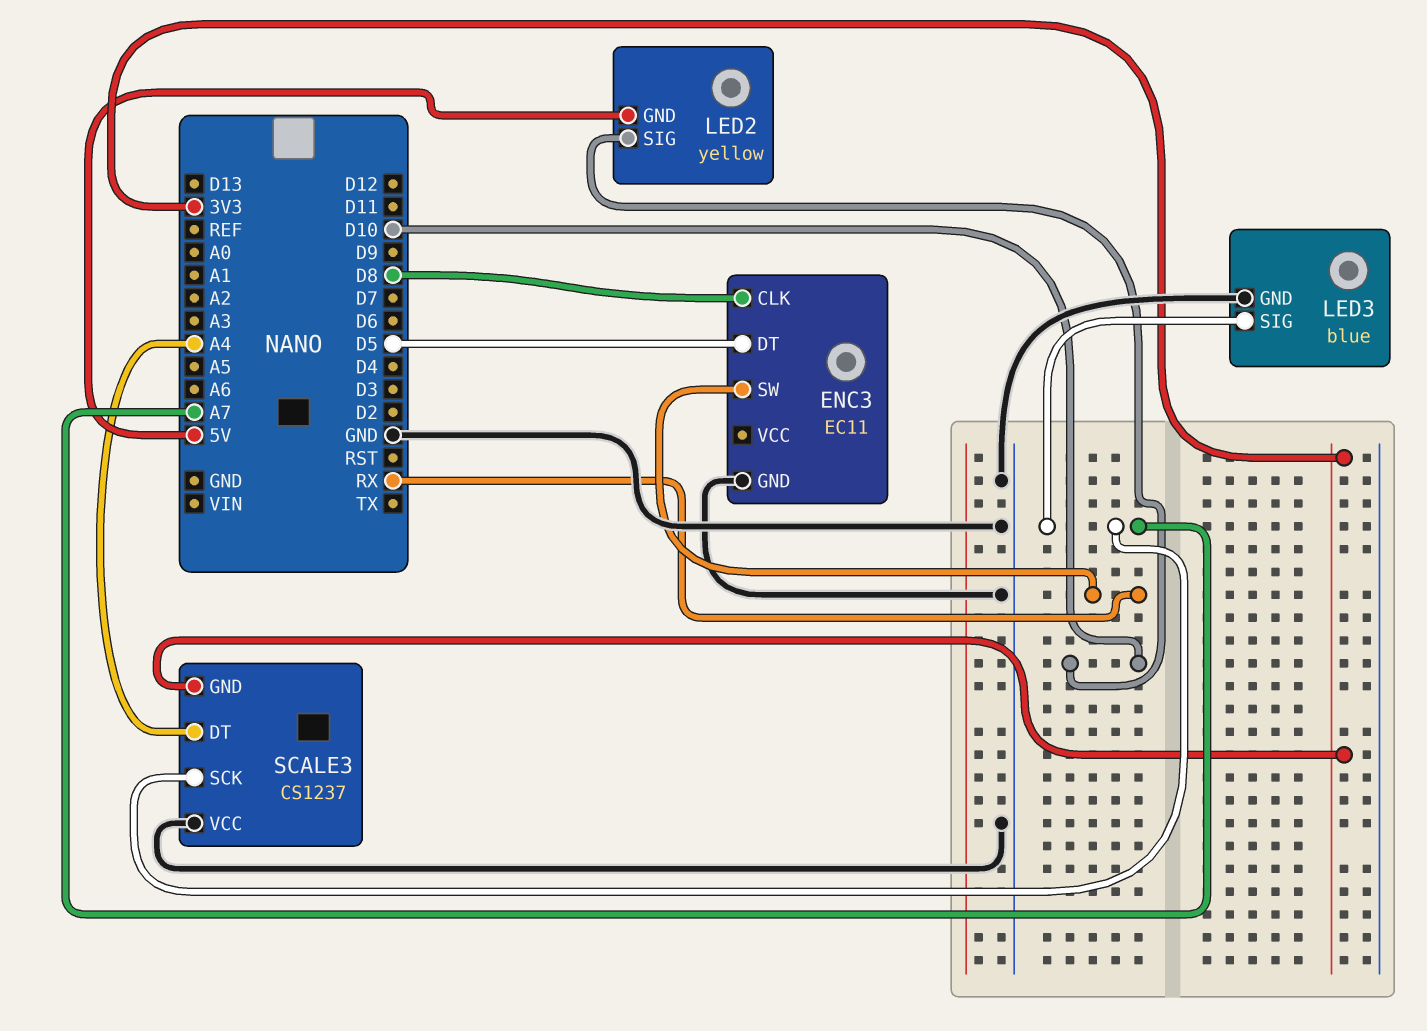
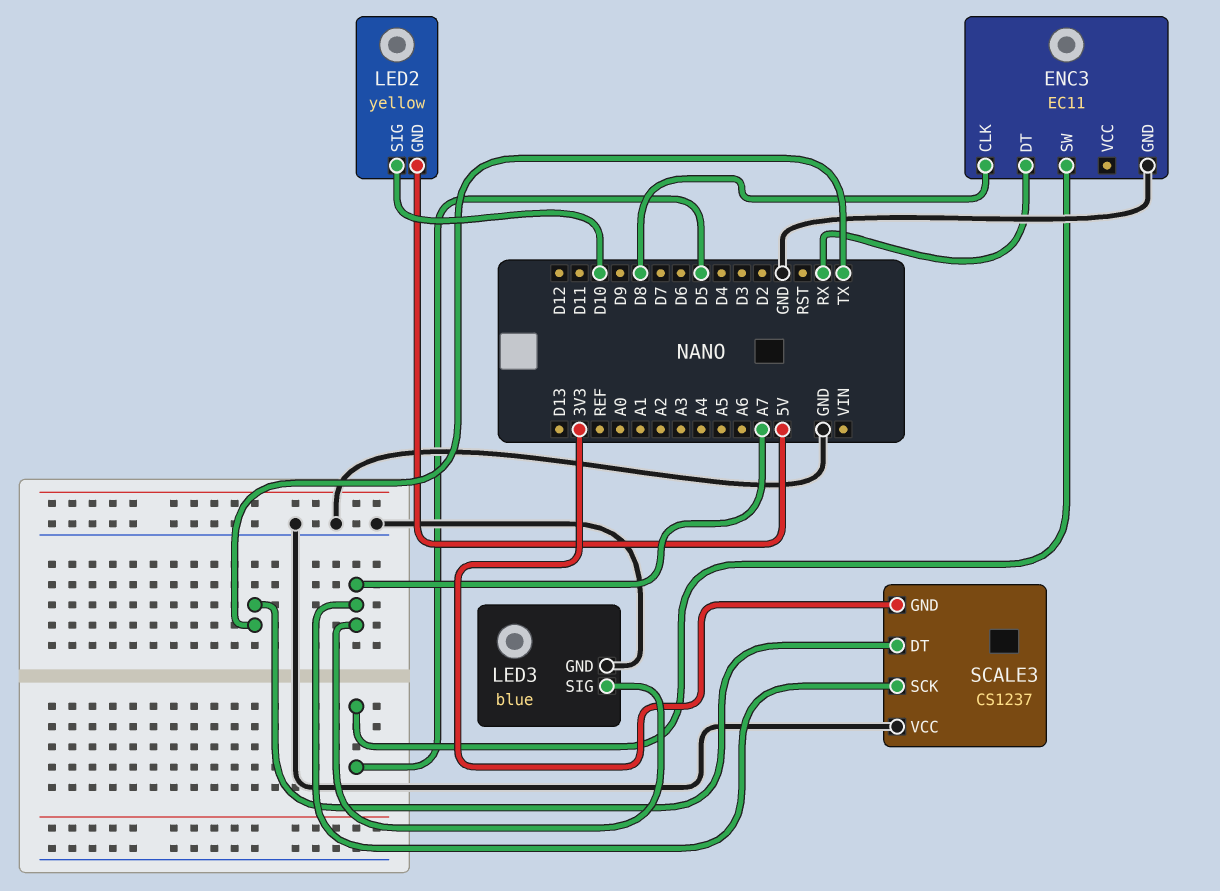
ENC3 pin DT: D5 -> RX
ENC3 pin SW: RX -> D5
SCALE3 pin DT: A4 -> TX

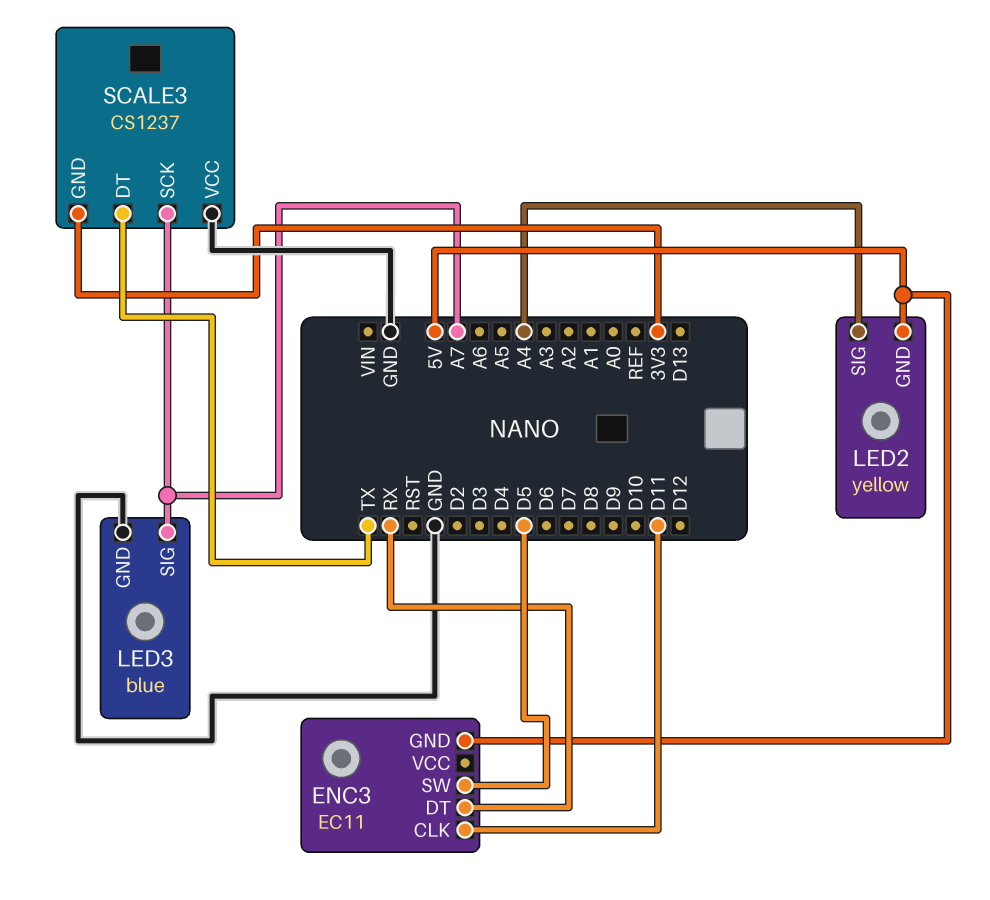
ENC3 pin CLK: D8 -> D11
ENC3 pin GND: GND -> 5V
LED2 pin SIG: D10 -> A4

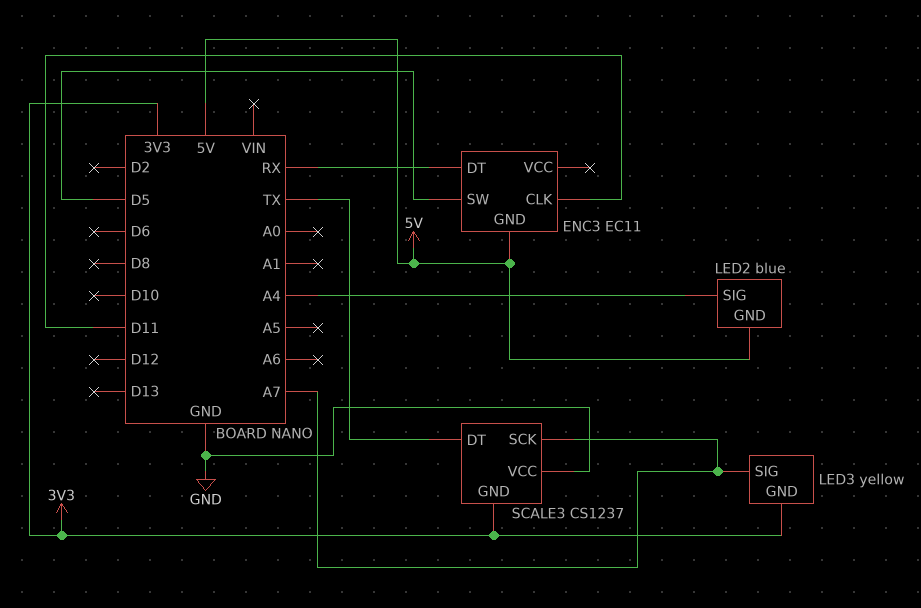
LED2: yellow -> blue
LED3: blue -> yellow
LED3 pin GND: GND -> 3V3

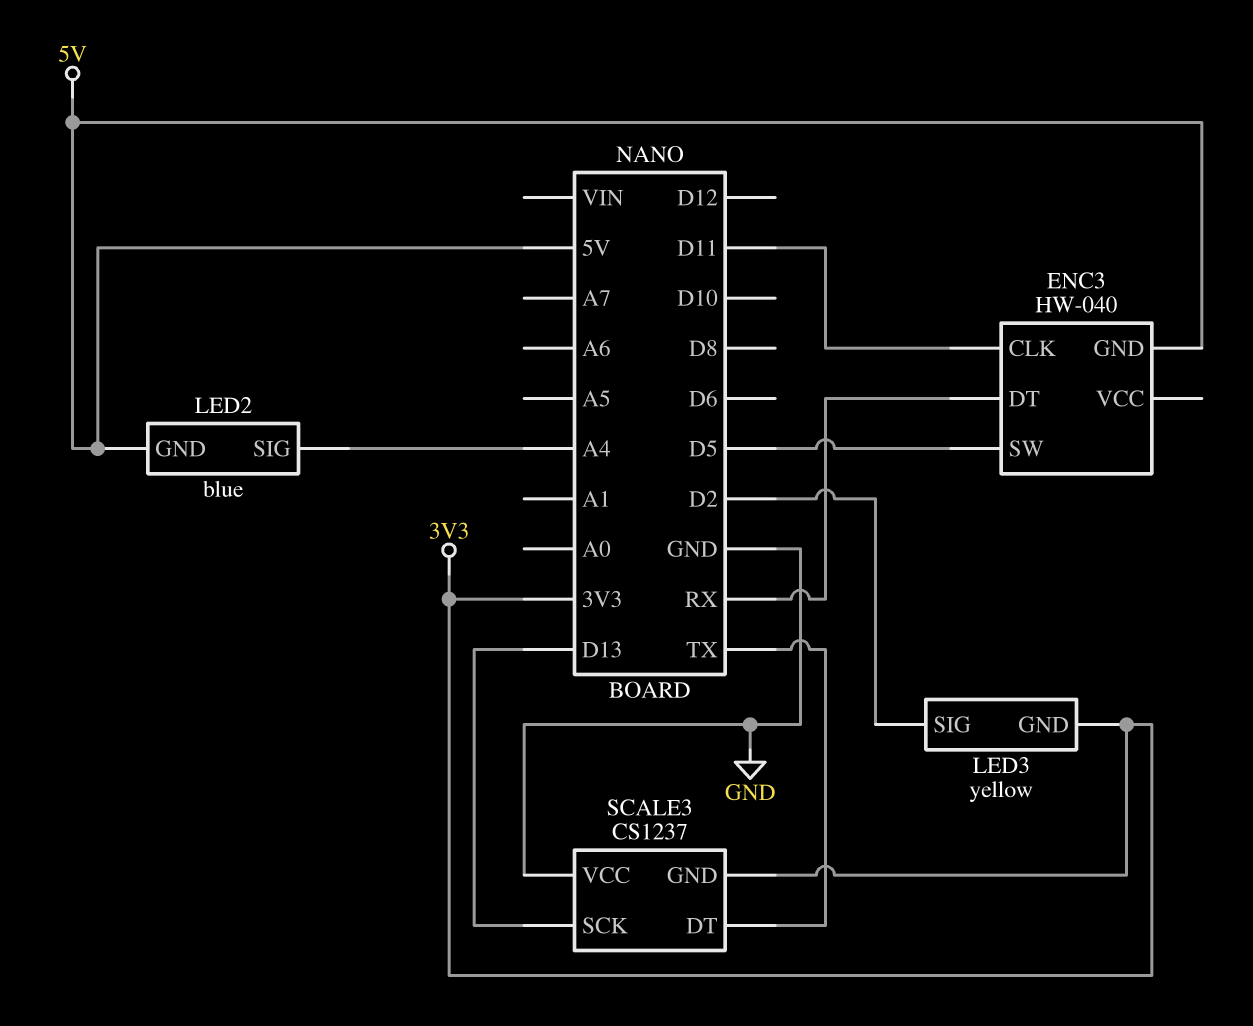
ENC3: EC11 -> HW-040
LED3 pin SIG: A7 -> D2
SCALE3 pin SCK: A7 -> D13

